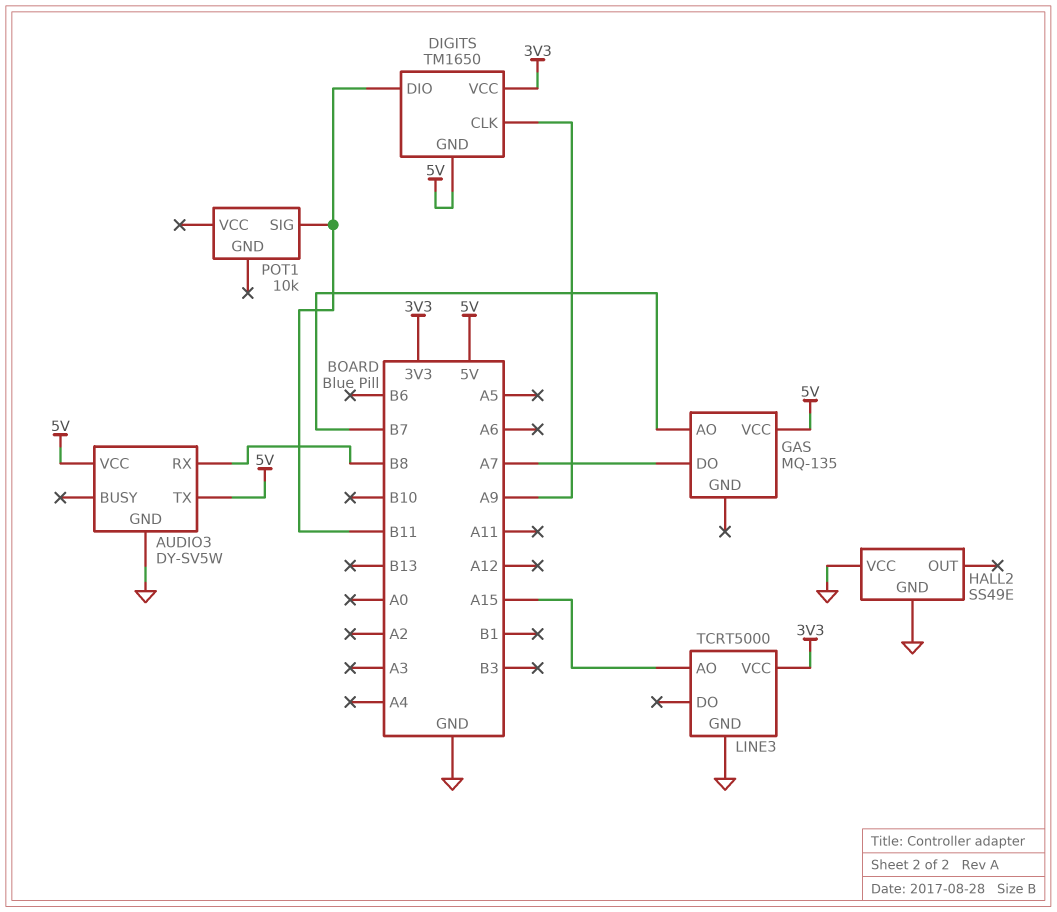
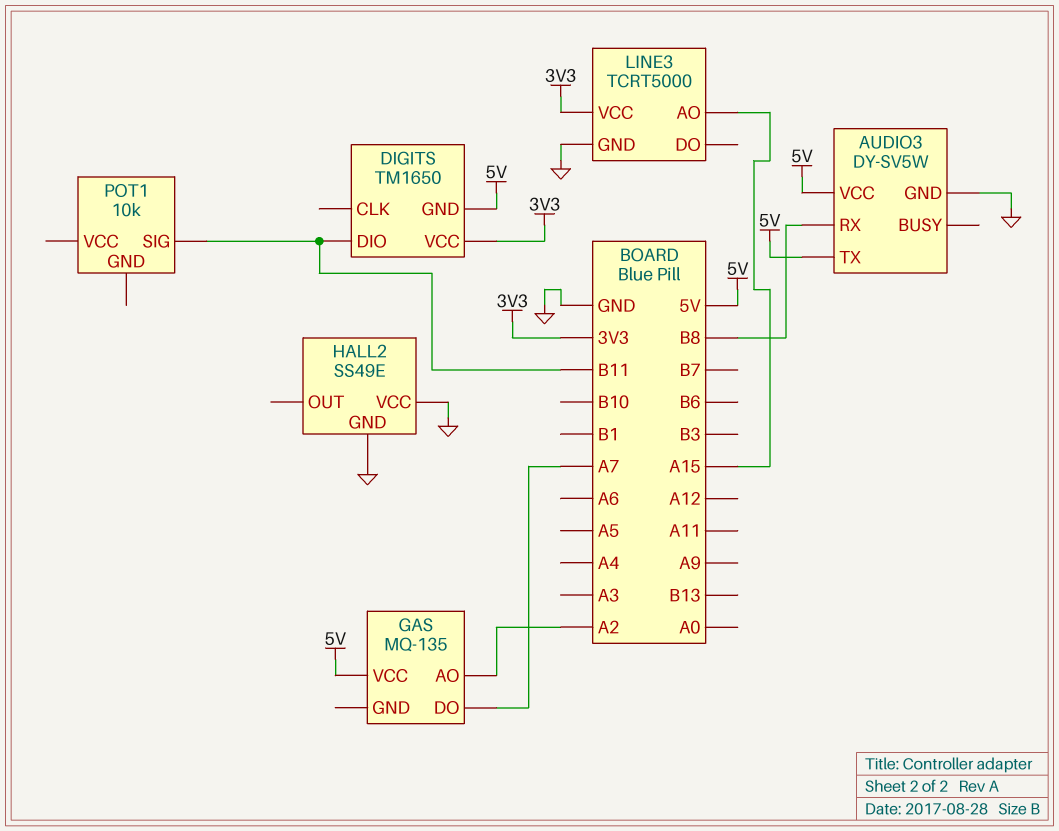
DIGITS pin CLK: A9 -> none
GAS pin AO: B7 -> A2

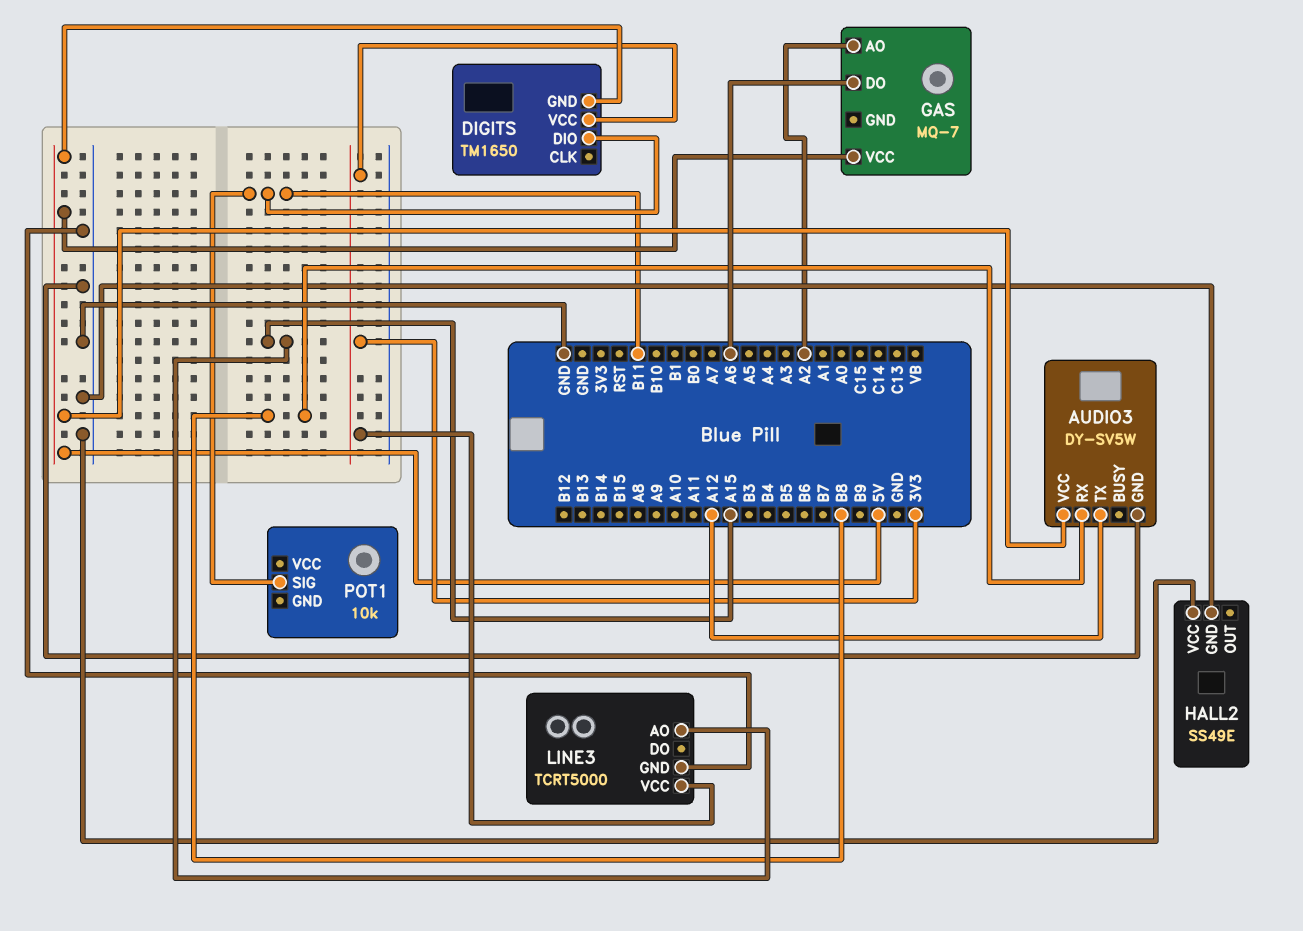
AUDIO3 pin TX: 5V -> A12
GAS: MQ-135 -> MQ-7
GAS pin DO: A7 -> A6

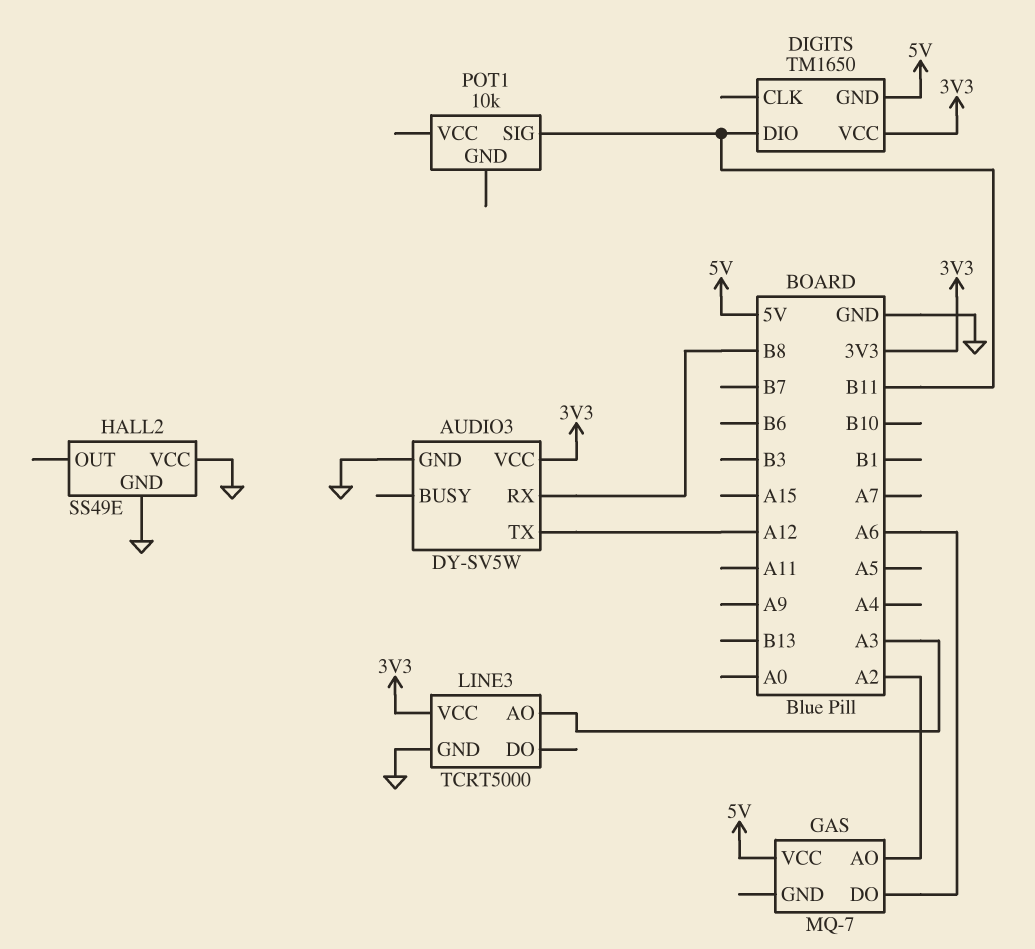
AUDIO3 pin VCC: 5V -> 3V3
LINE3 pin AO: A15 -> A3

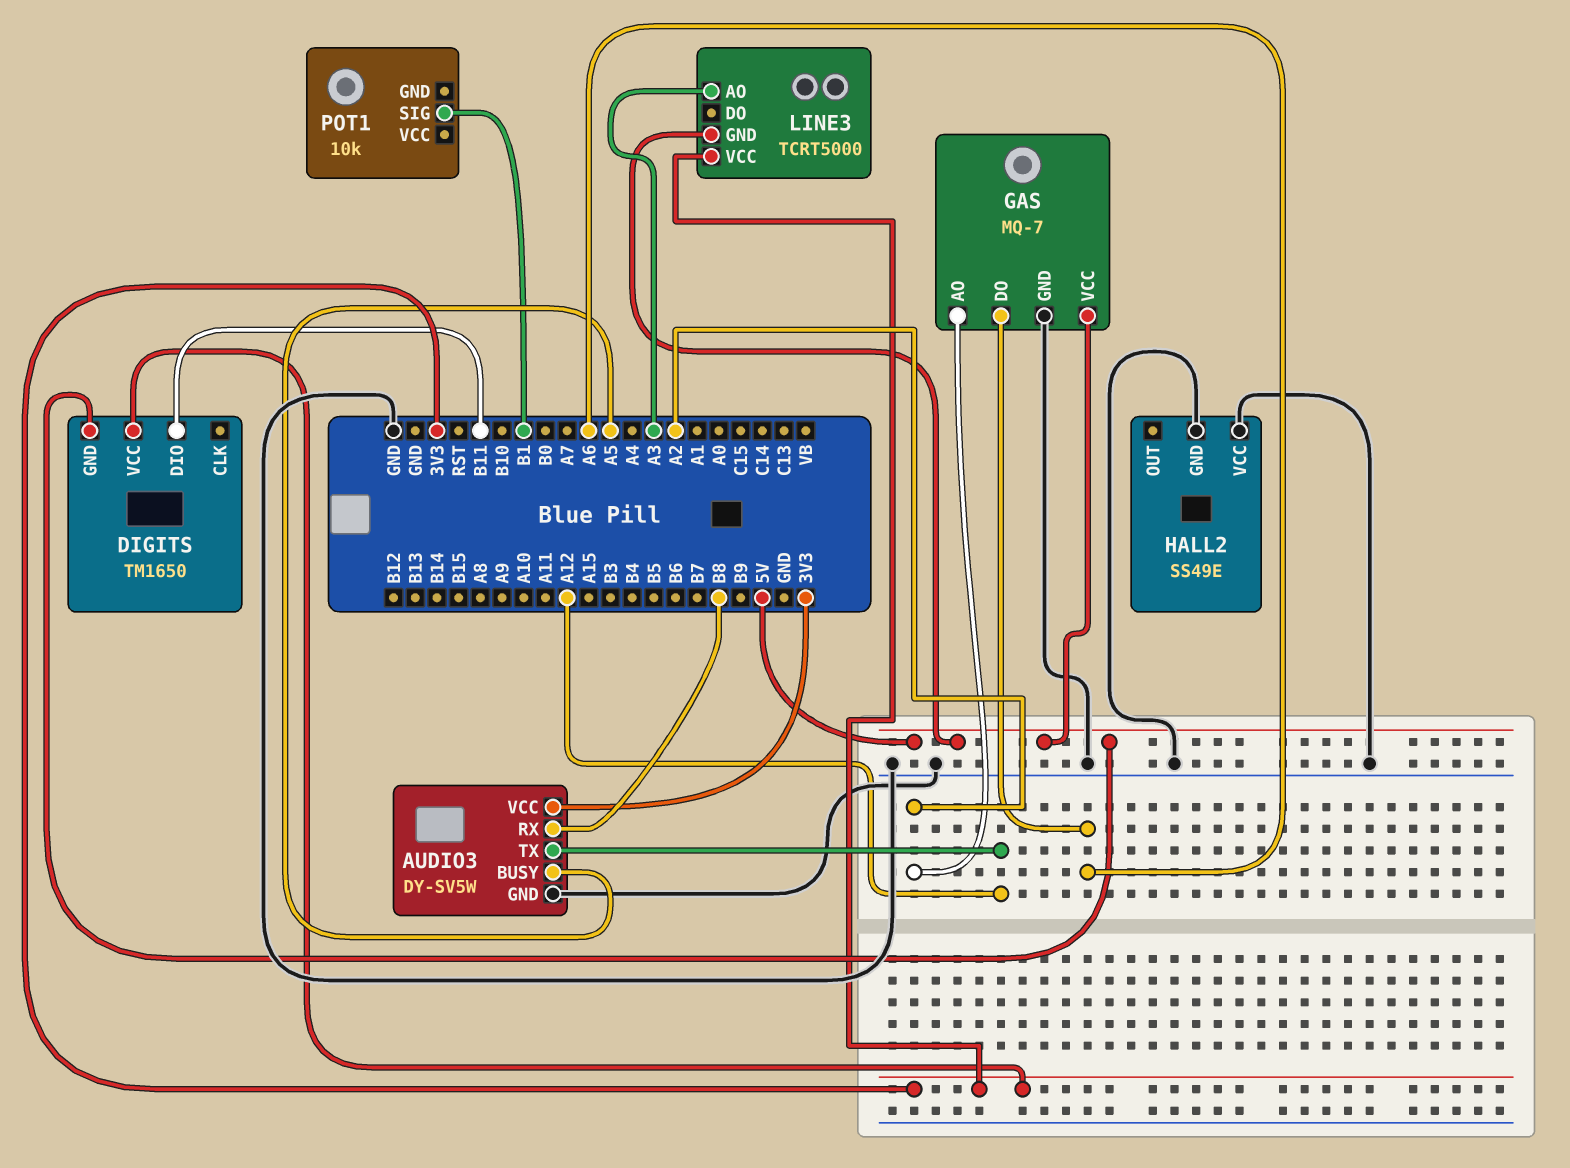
AUDIO3 pin BUSY: none -> A5
GAS pin GND: none -> GND
LINE3 pin GND: GND -> 5V
POT1 pin SIG: B11 -> B1

